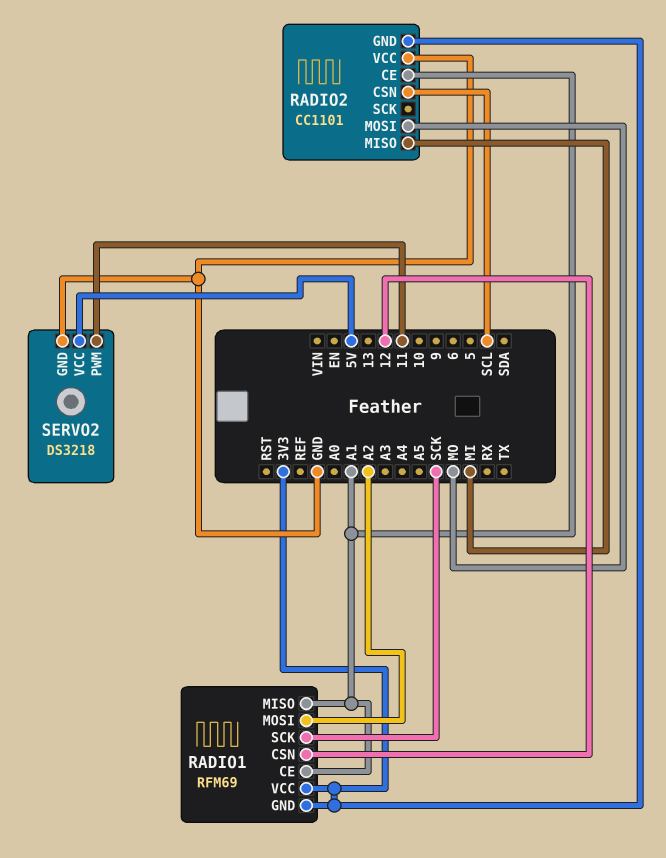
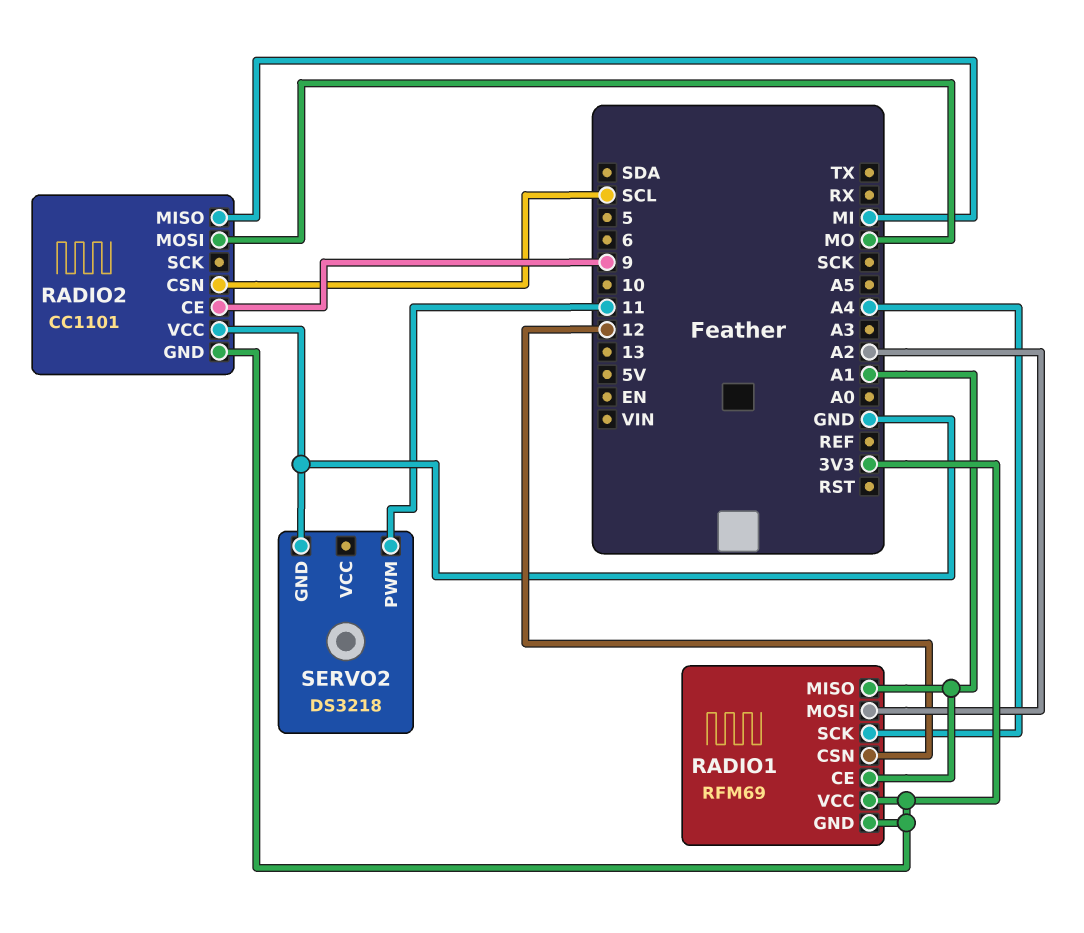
RADIO1 pin SCK: SCK -> A4
RADIO2 pin CE: A1 -> 9
SERVO2 pin VCC: 5V -> none

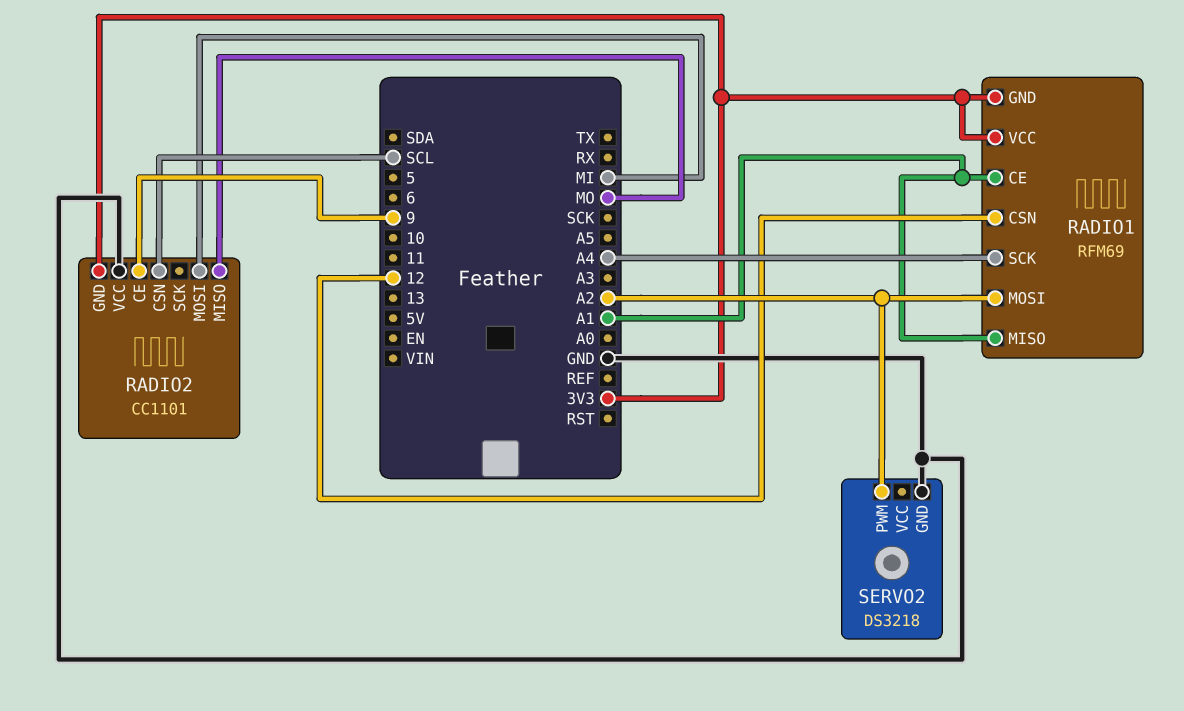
RADIO2 pin MISO: MI -> MO
RADIO2 pin MOSI: MO -> MI
SERVO2 pin PWM: 11 -> A2

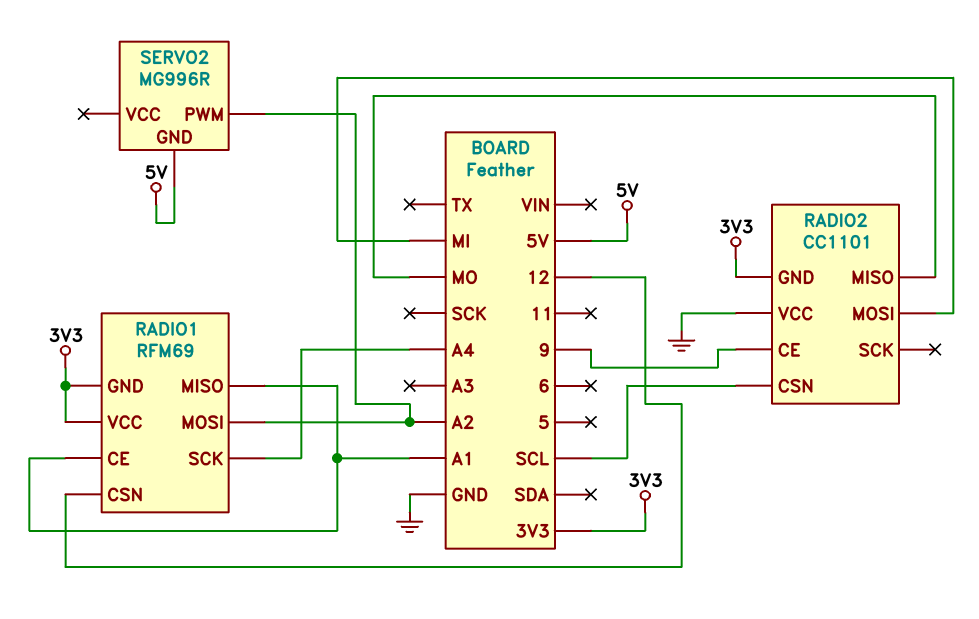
SERVO2: DS3218 -> MG996R
SERVO2 pin GND: GND -> 5V

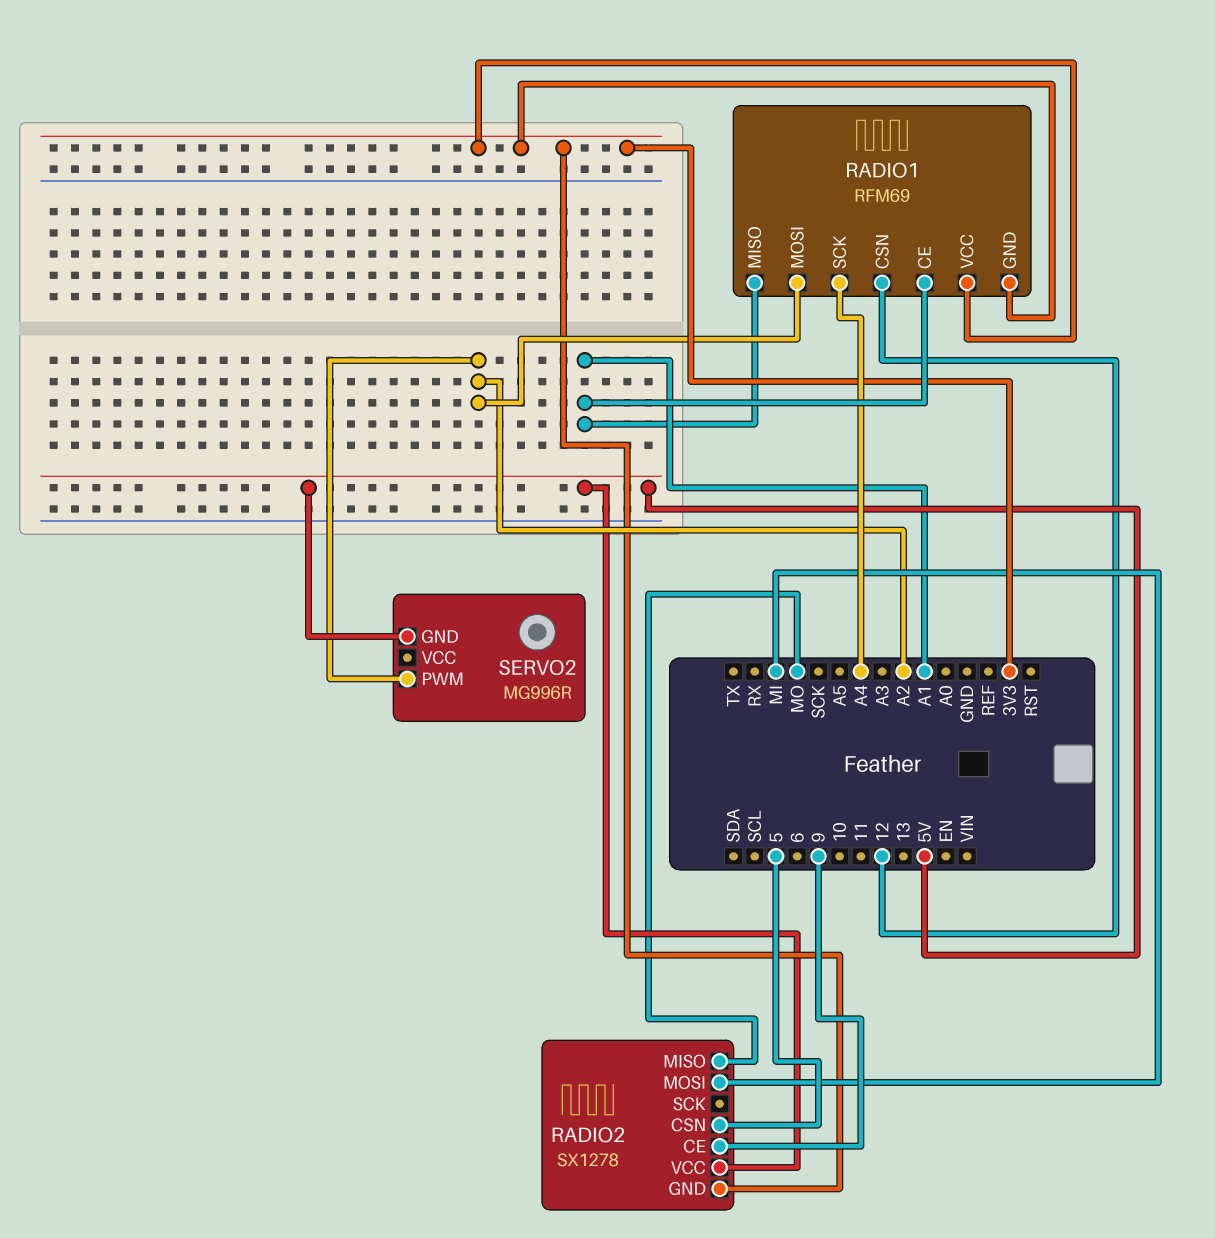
RADIO2: CC1101 -> SX1278
RADIO2 pin CSN: SCL -> 5
RADIO2 pin VCC: GND -> 5V

